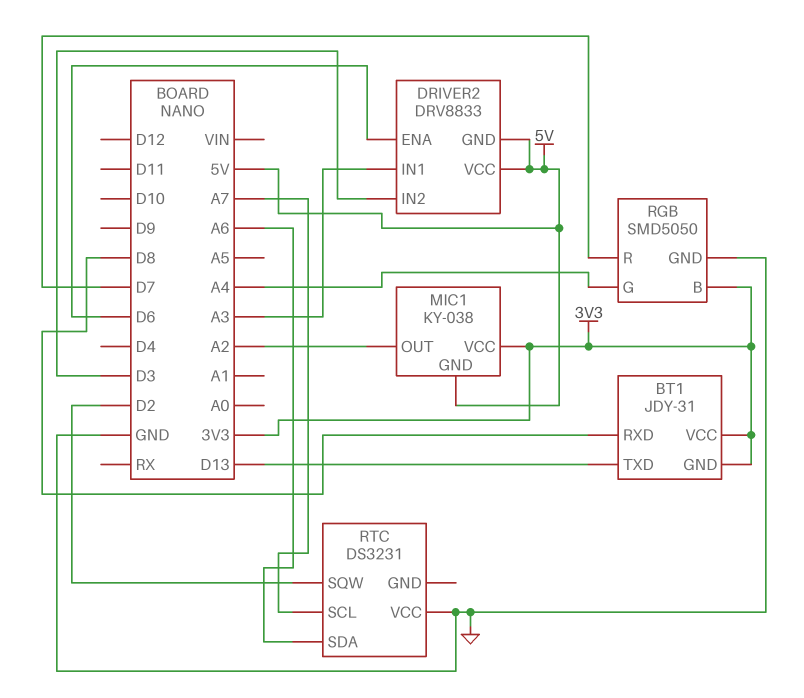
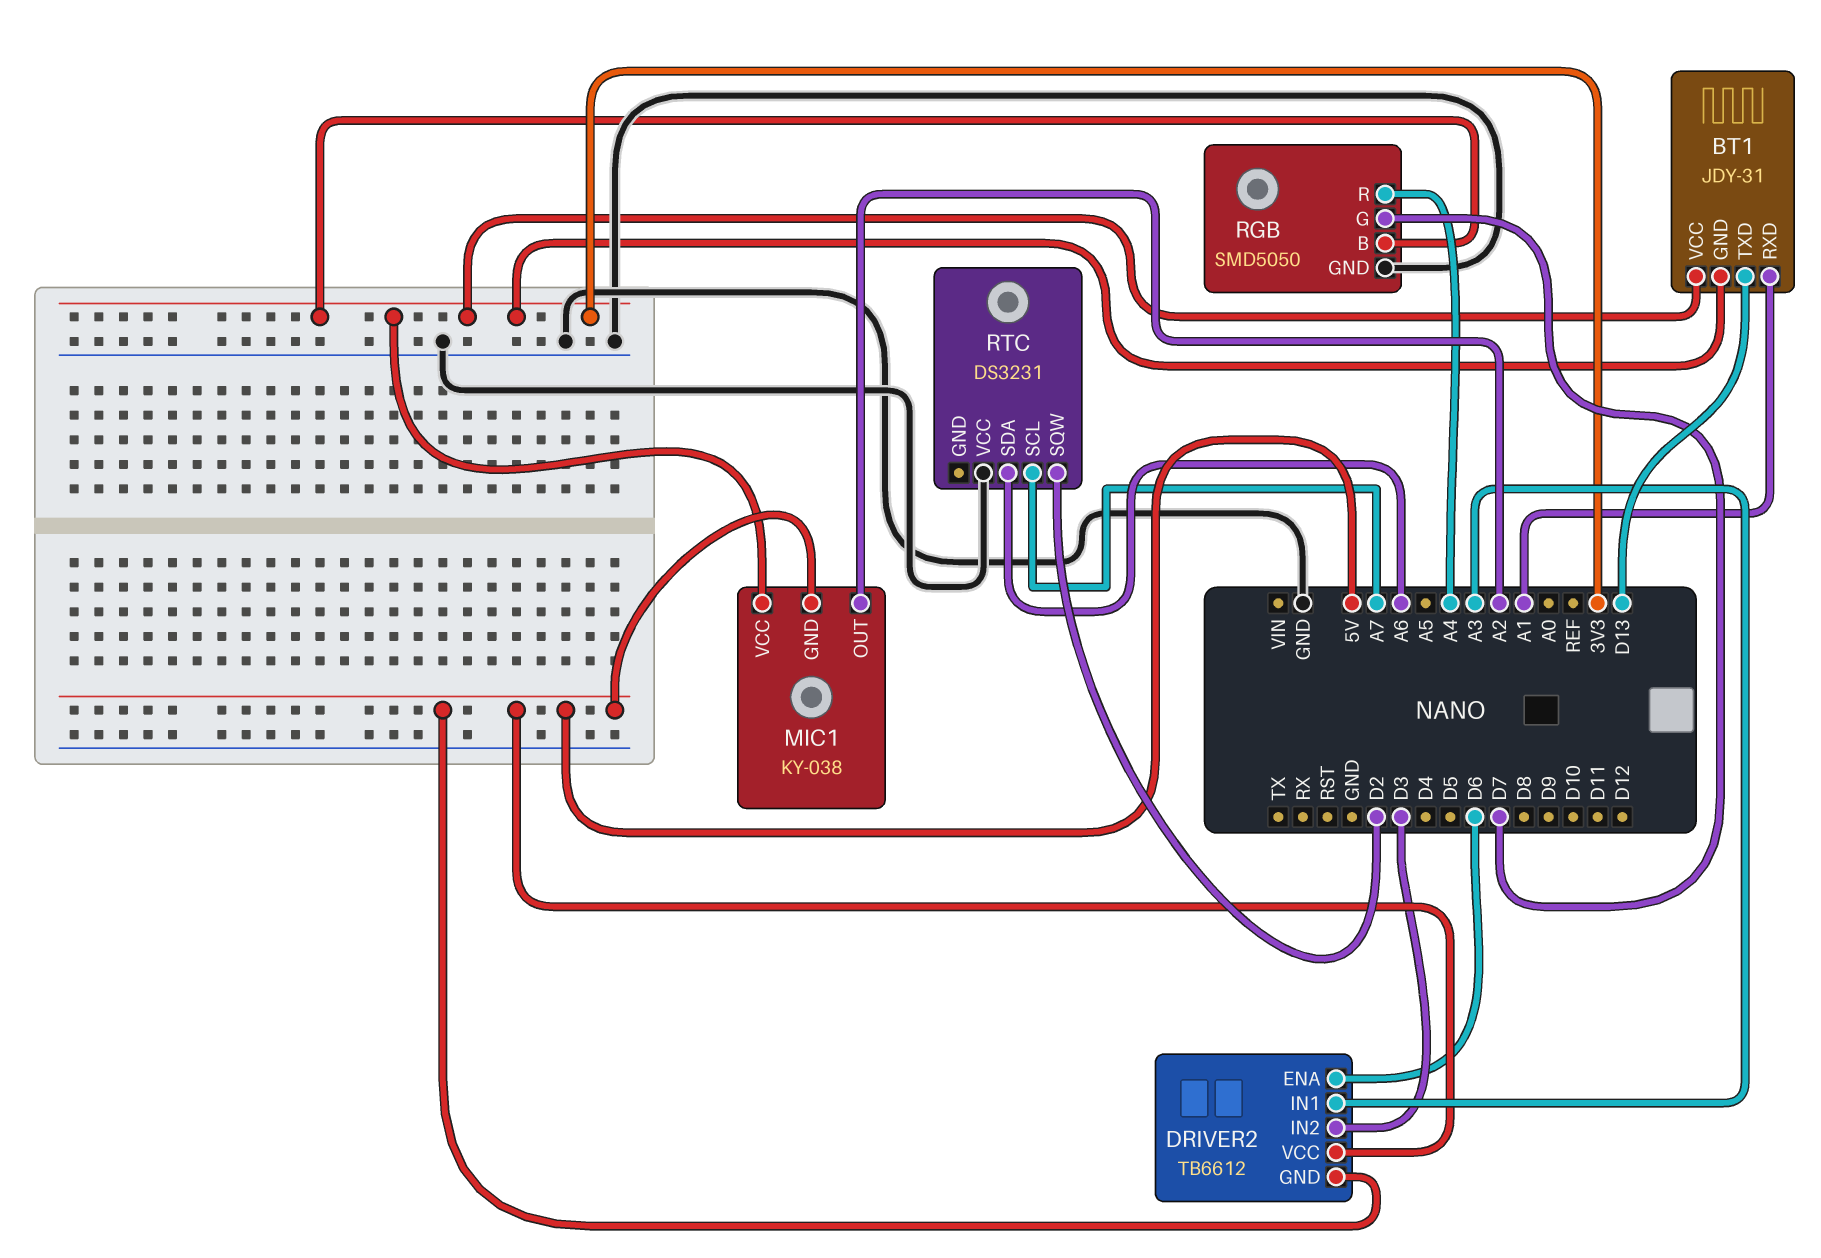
BT1 pin RXD: D8 -> A1
DRIVER2: DRV8833 -> TB6612
RGB pin G: A4 -> D7
RGB pin R: D7 -> A4

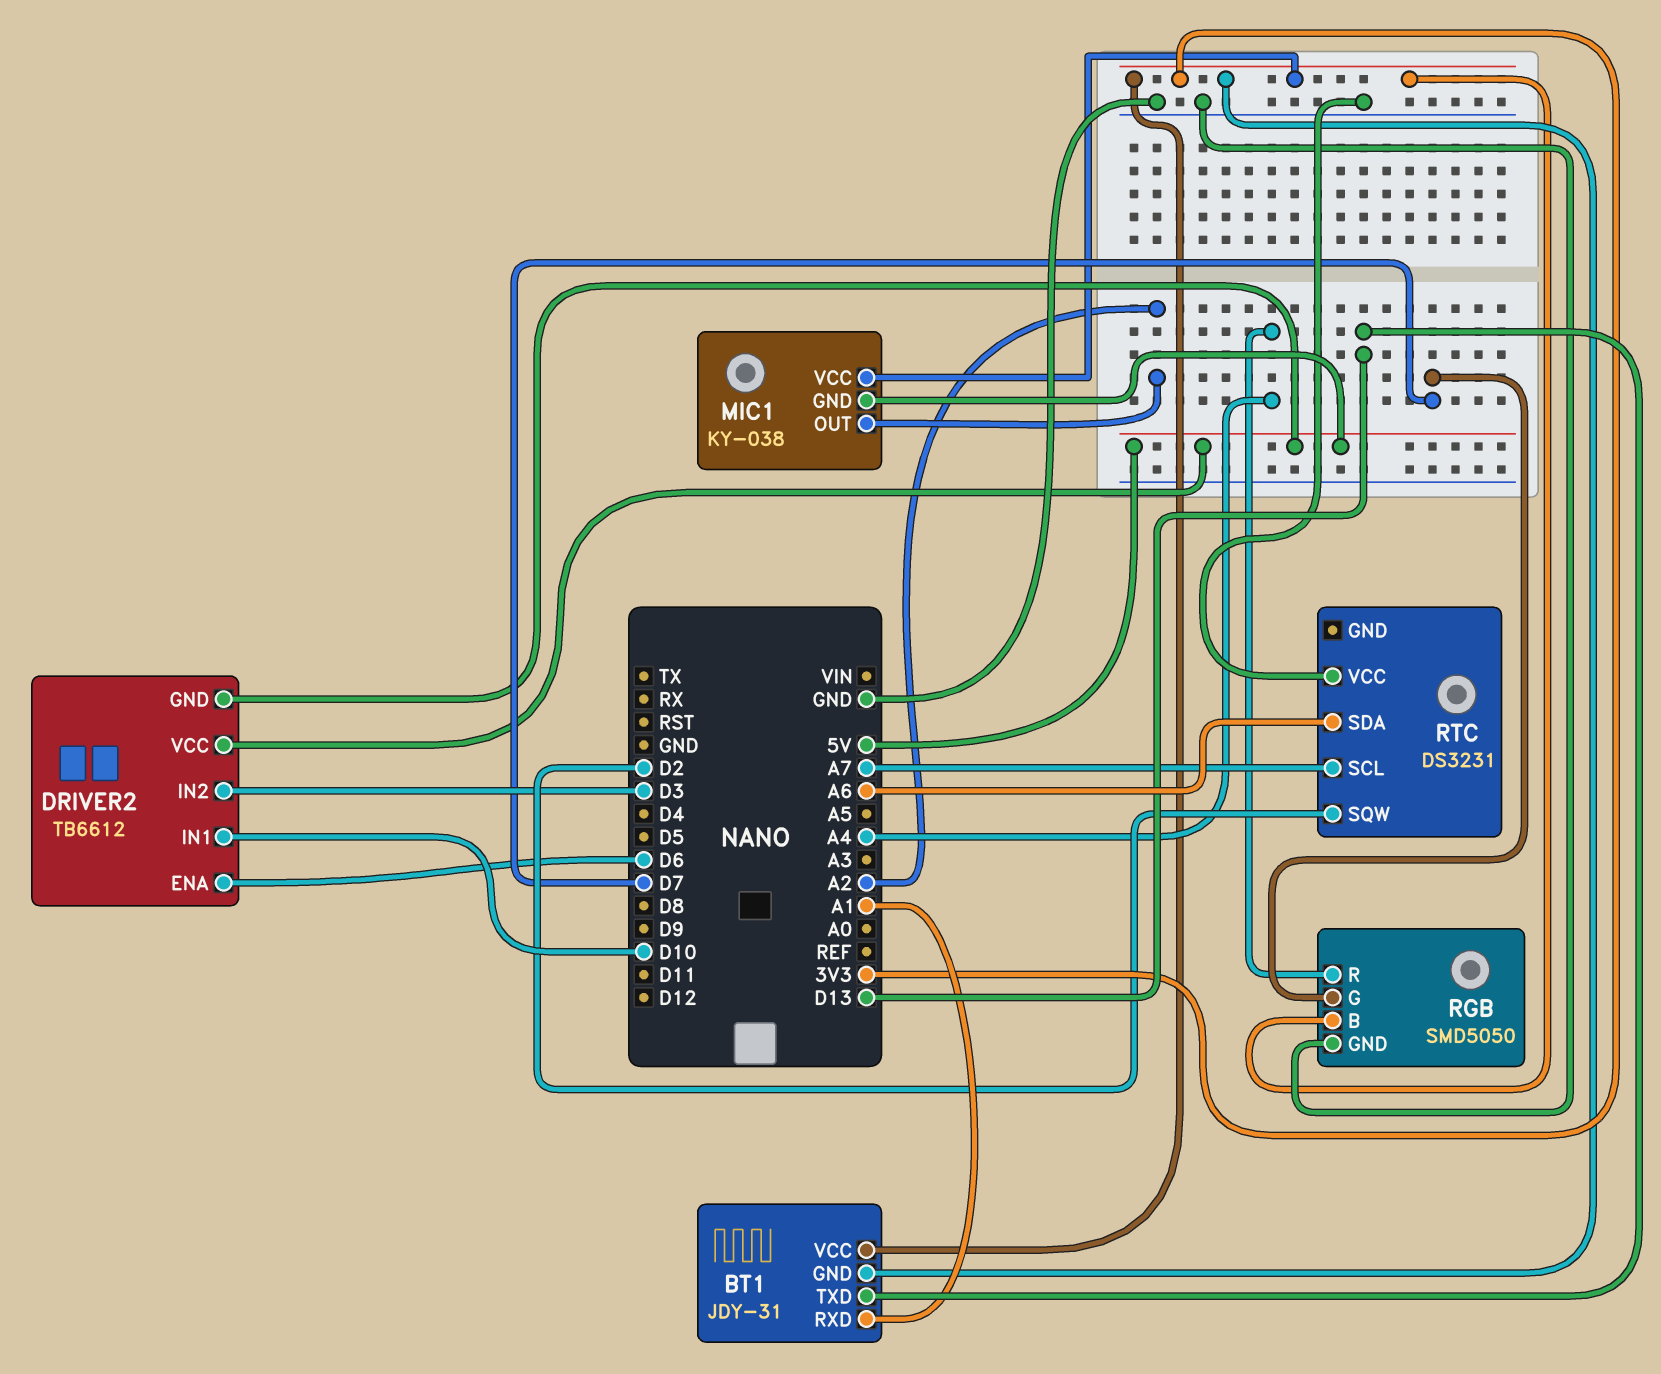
DRIVER2 pin IN1: A3 -> D10

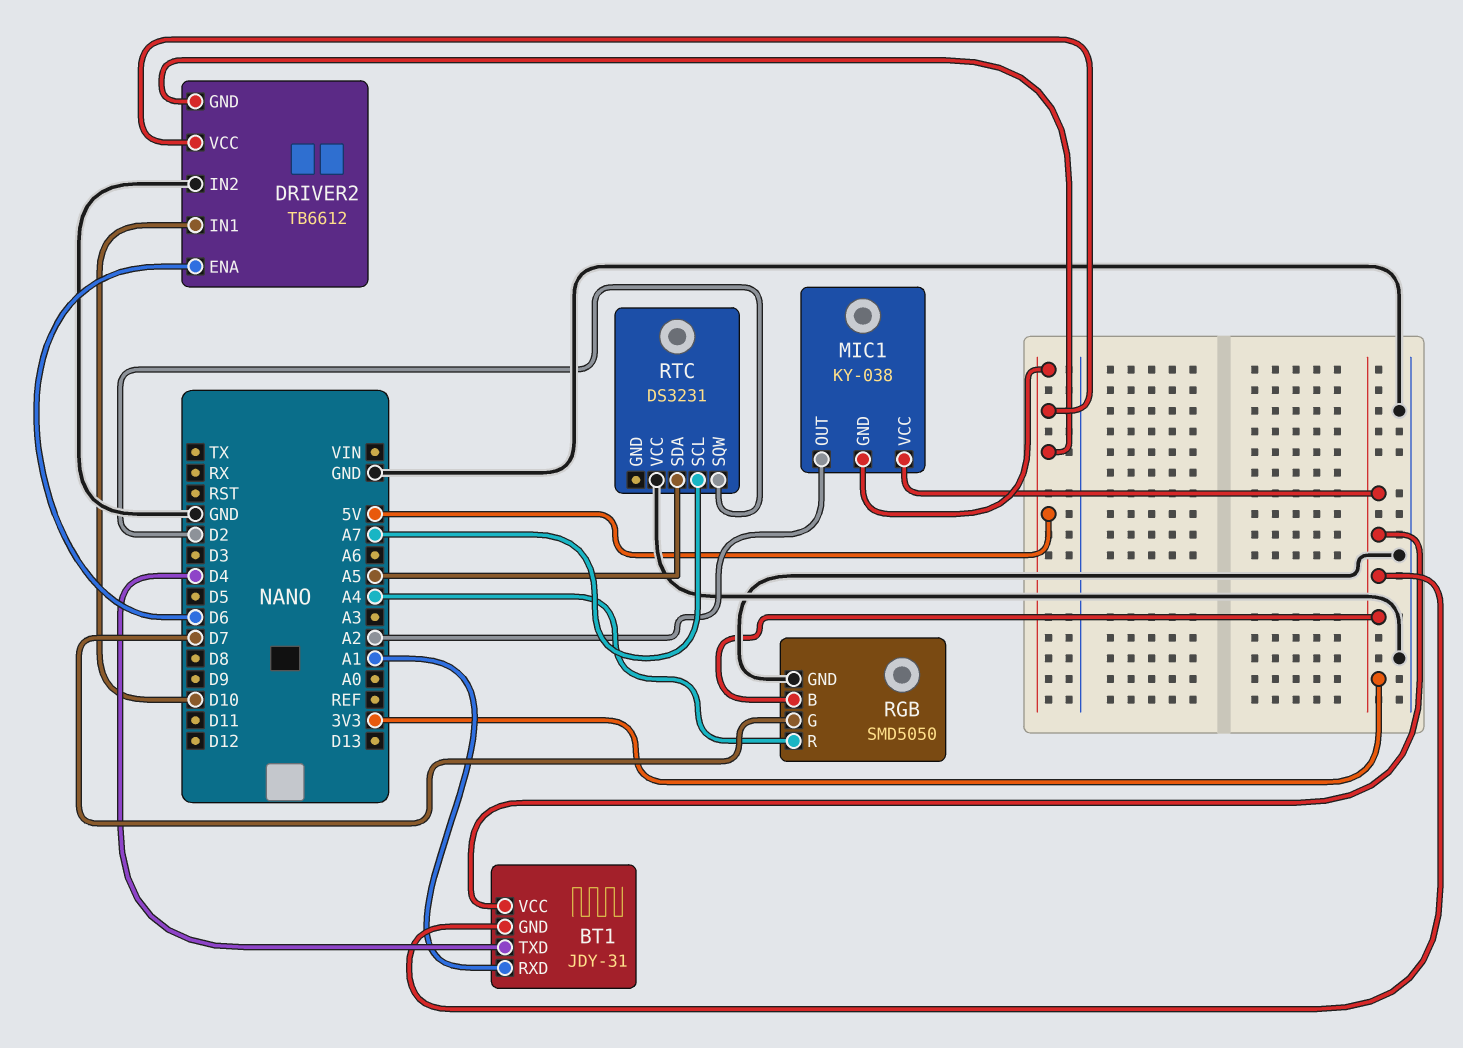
BT1 pin TXD: D13 -> D4
DRIVER2 pin IN2: D3 -> GND
RTC pin SDA: A6 -> A5

